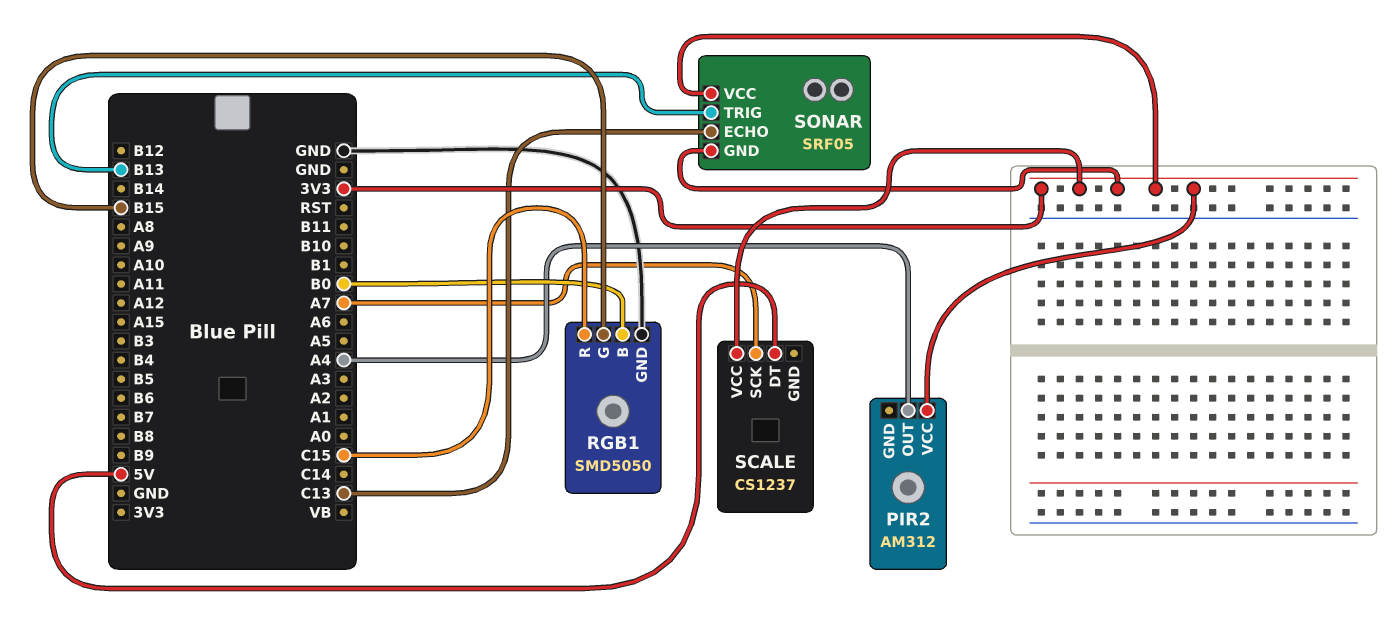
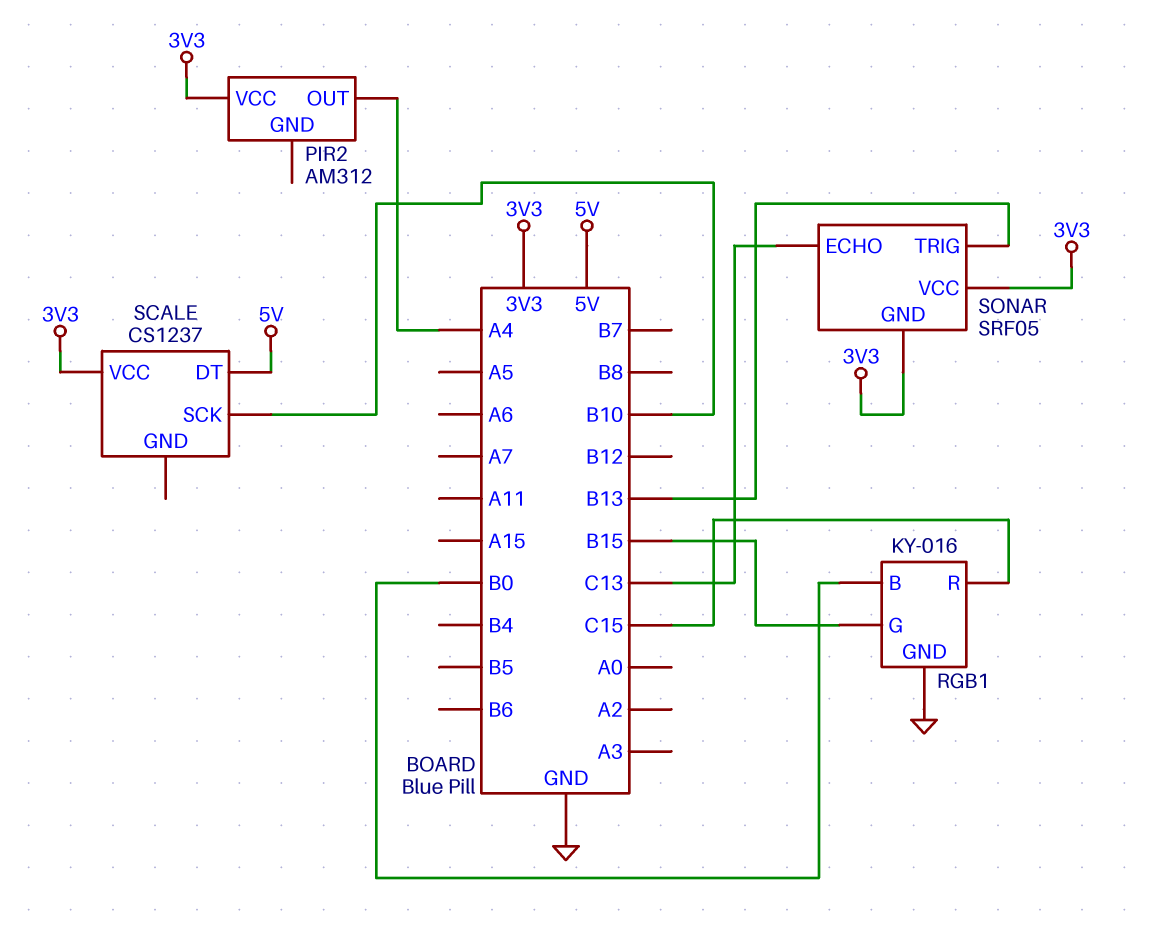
RGB1: SMD5050 -> KY-016
SCALE pin SCK: A7 -> B10

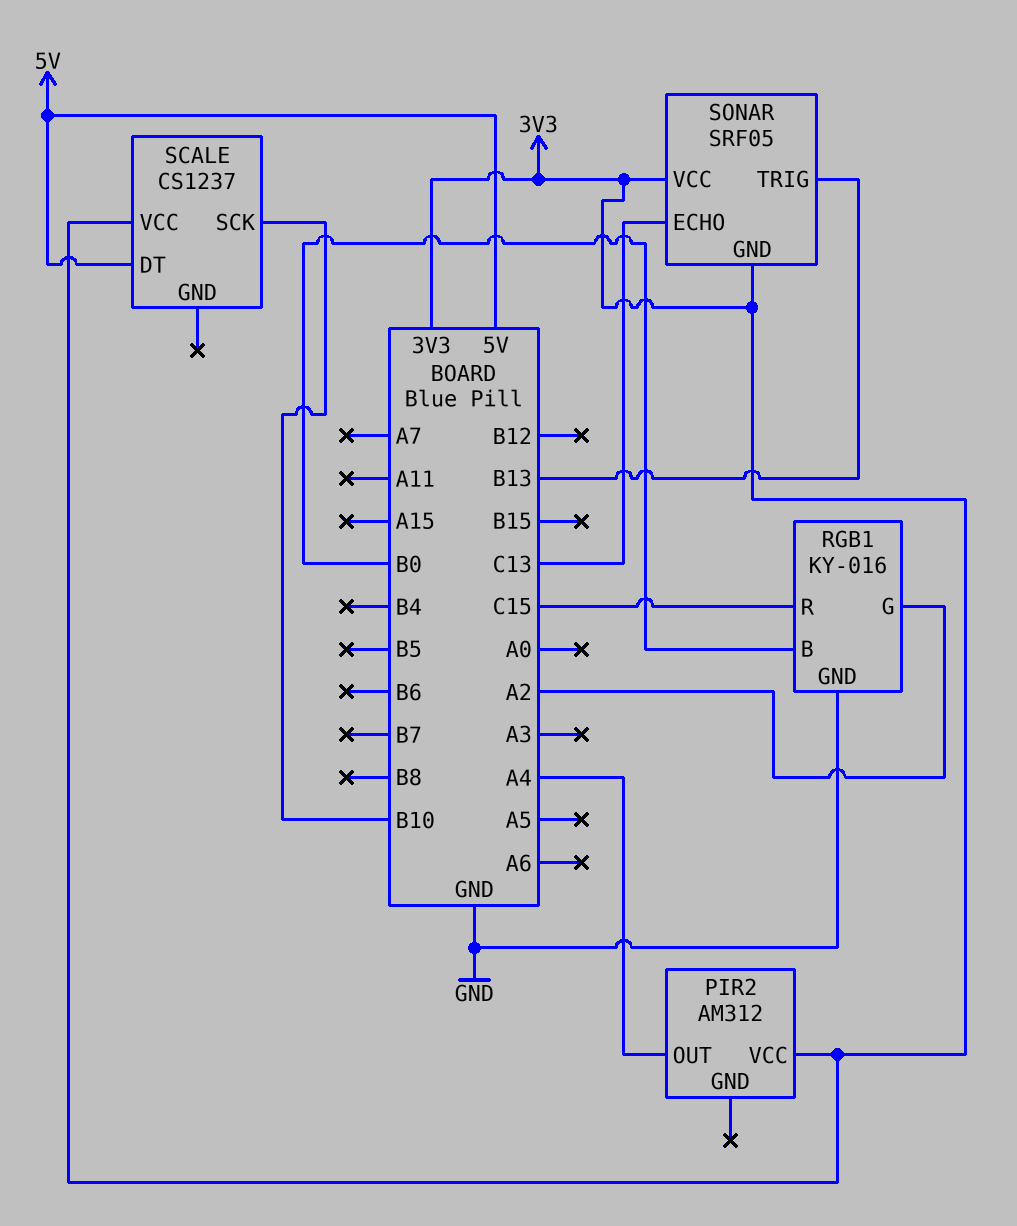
RGB1 pin G: B15 -> A2

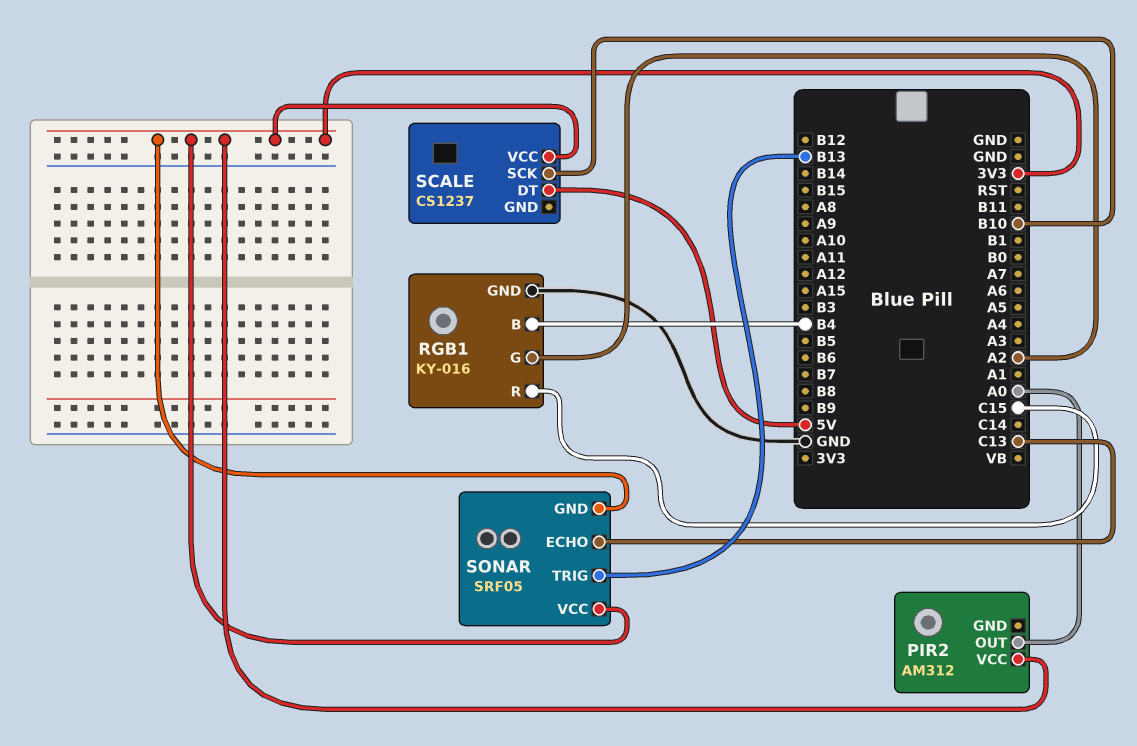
PIR2 pin OUT: A4 -> A0
RGB1 pin B: B0 -> B4

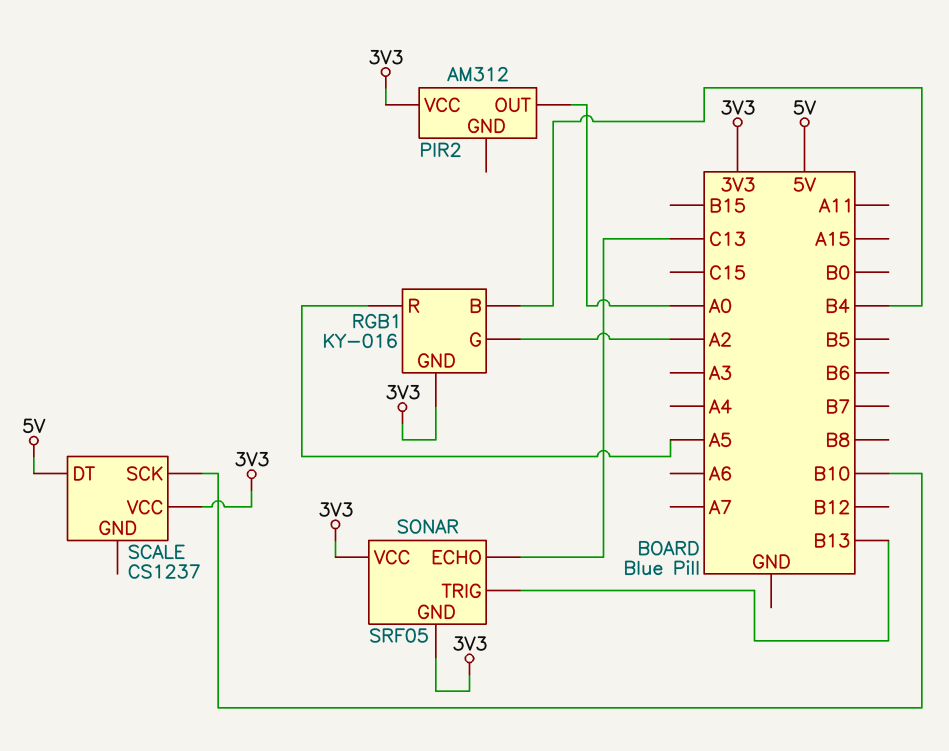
RGB1 pin GND: GND -> 3V3
RGB1 pin R: C15 -> A5

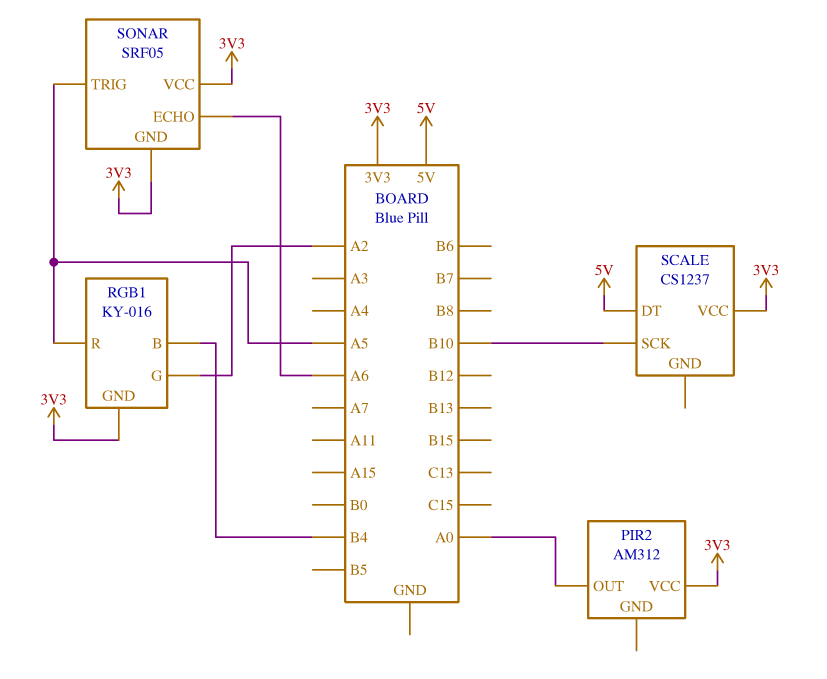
SONAR pin ECHO: C13 -> A6
SONAR pin TRIG: B13 -> A5

